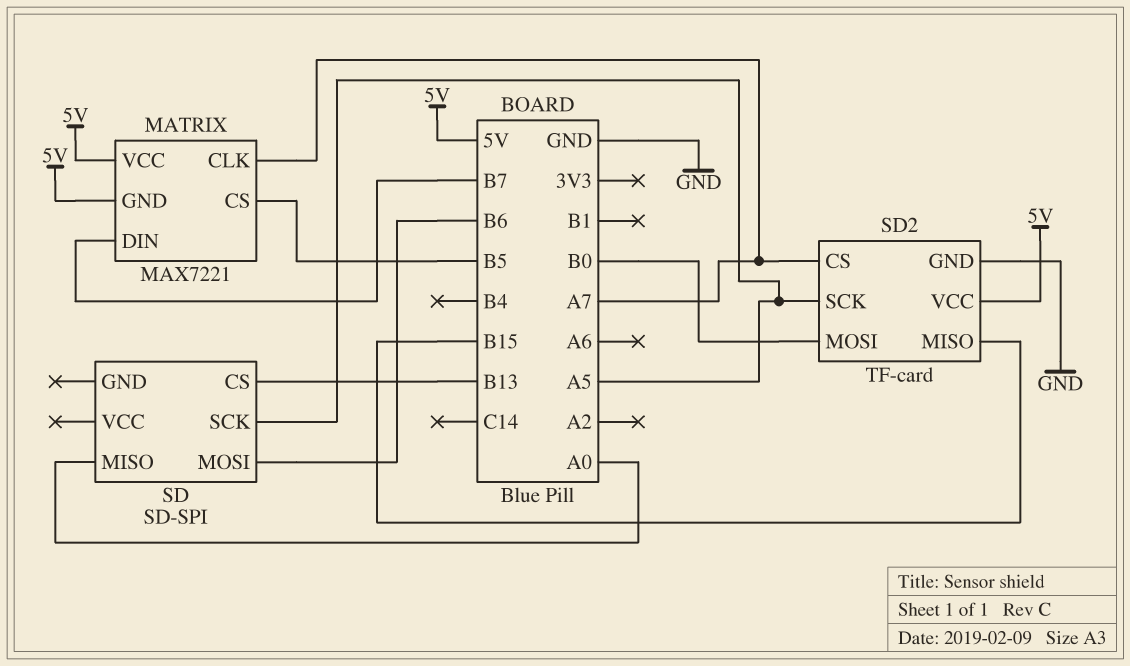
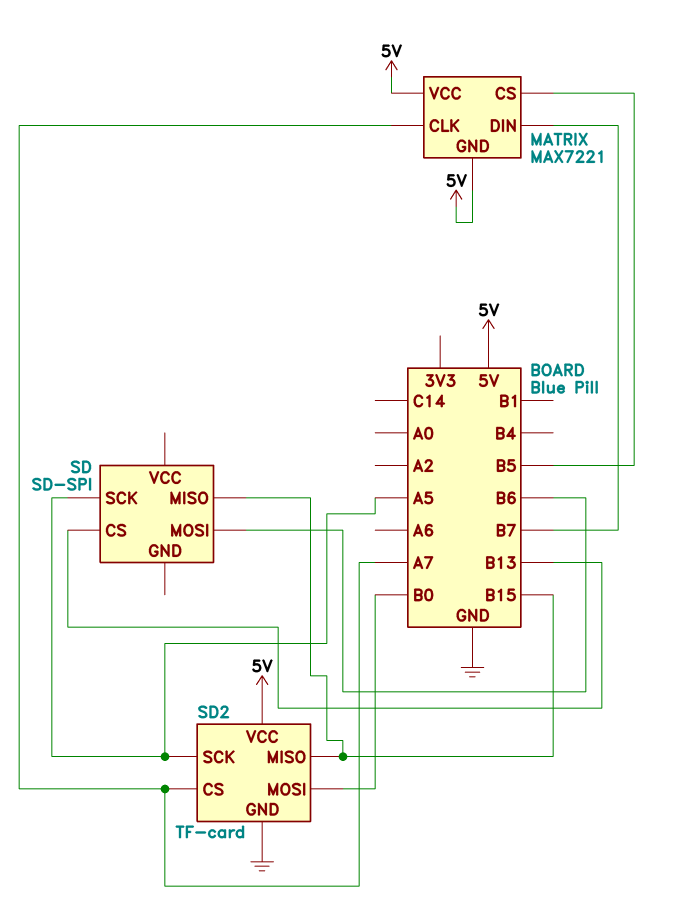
SD pin MISO: A0 -> B15

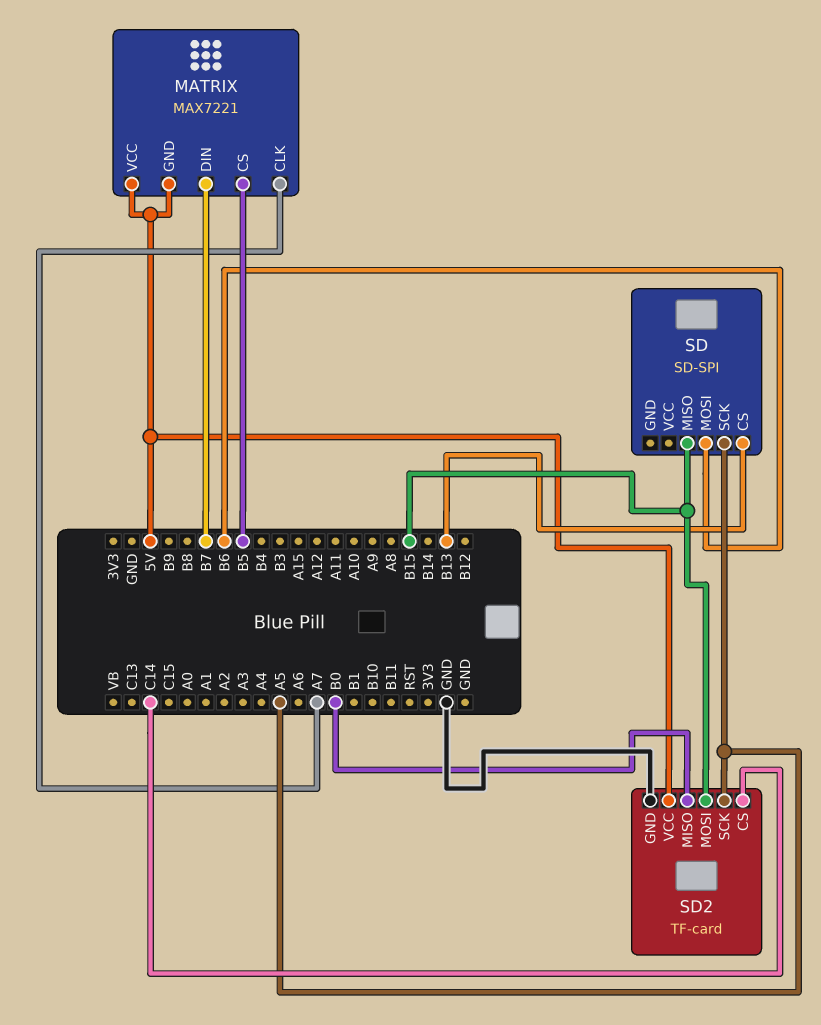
SD2 pin CS: A7 -> C14
SD2 pin MISO: B15 -> B0
SD2 pin MOSI: B0 -> B15

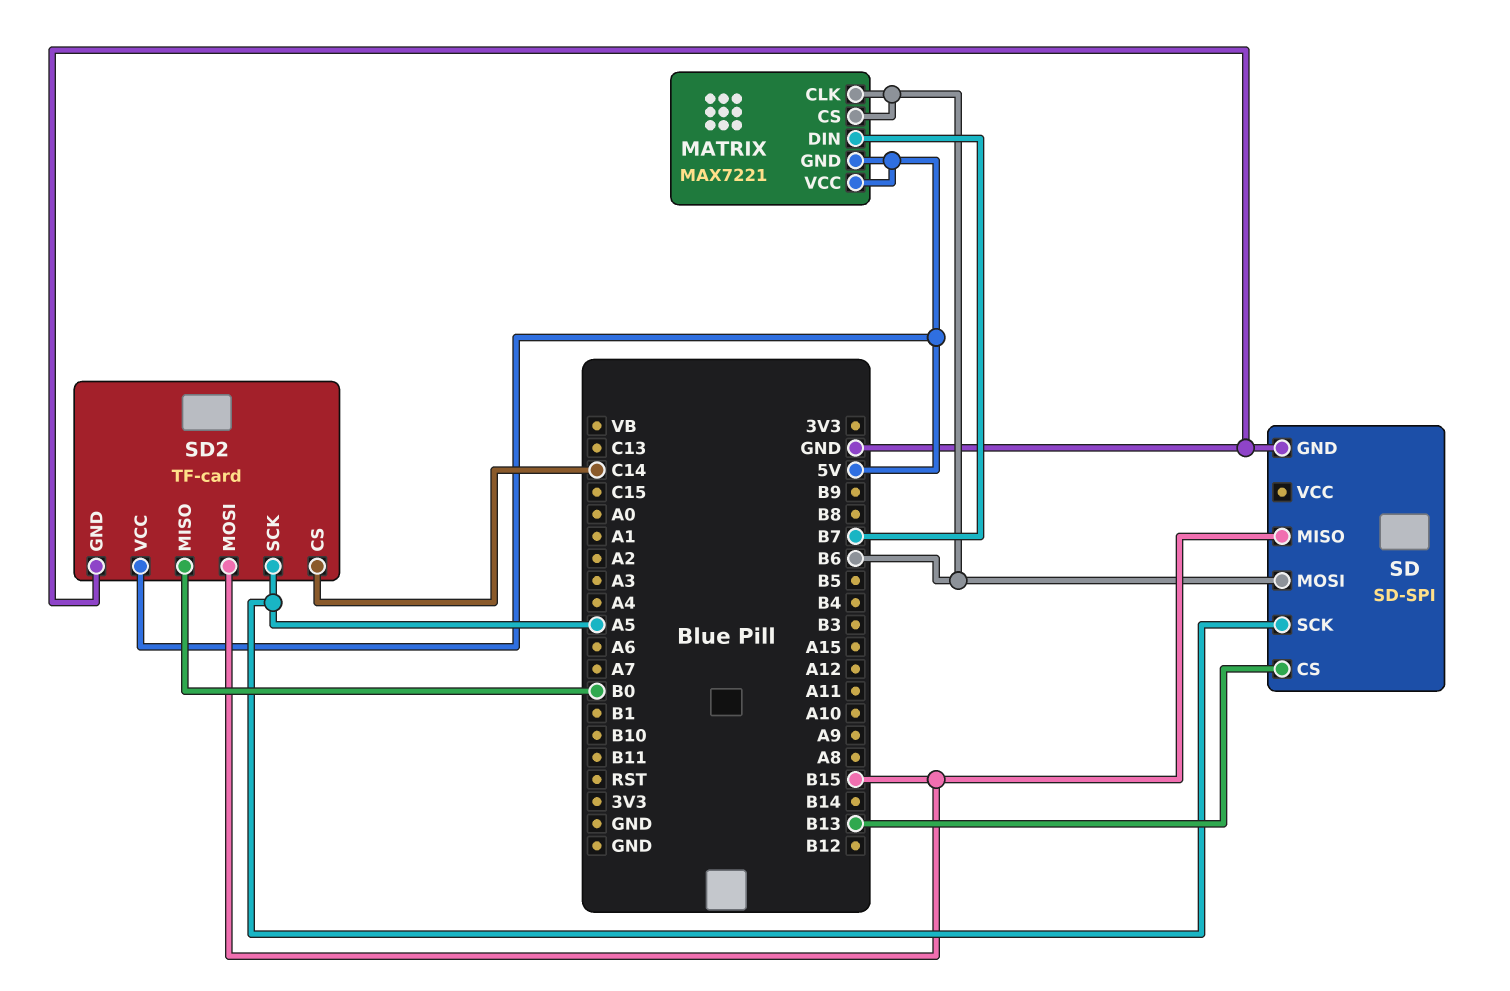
MATRIX pin CLK: A7 -> B6
MATRIX pin CS: B5 -> B6
SD pin GND: none -> GND

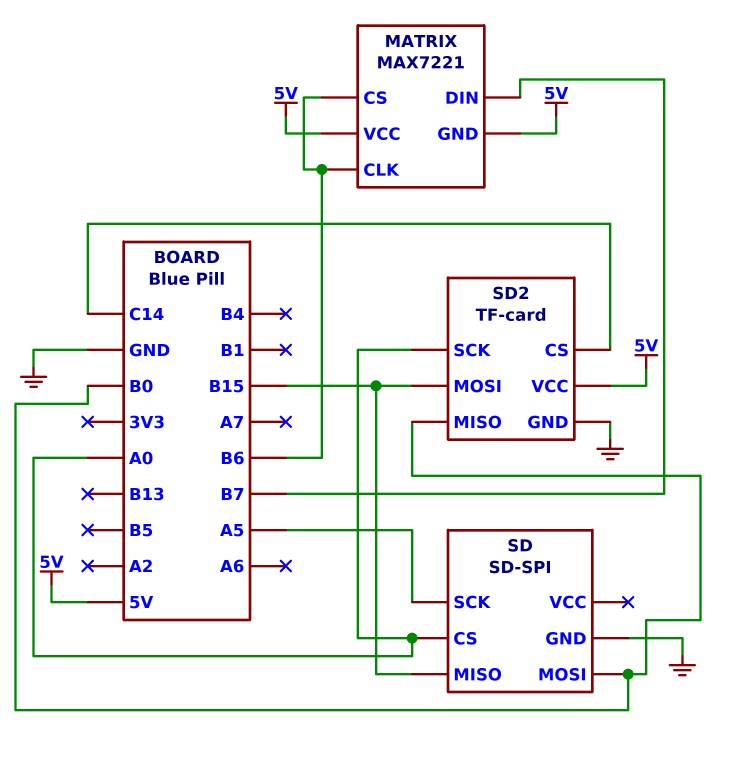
SD pin CS: B13 -> A0
SD pin MOSI: B6 -> B0
SD2 pin SCK: A5 -> A0

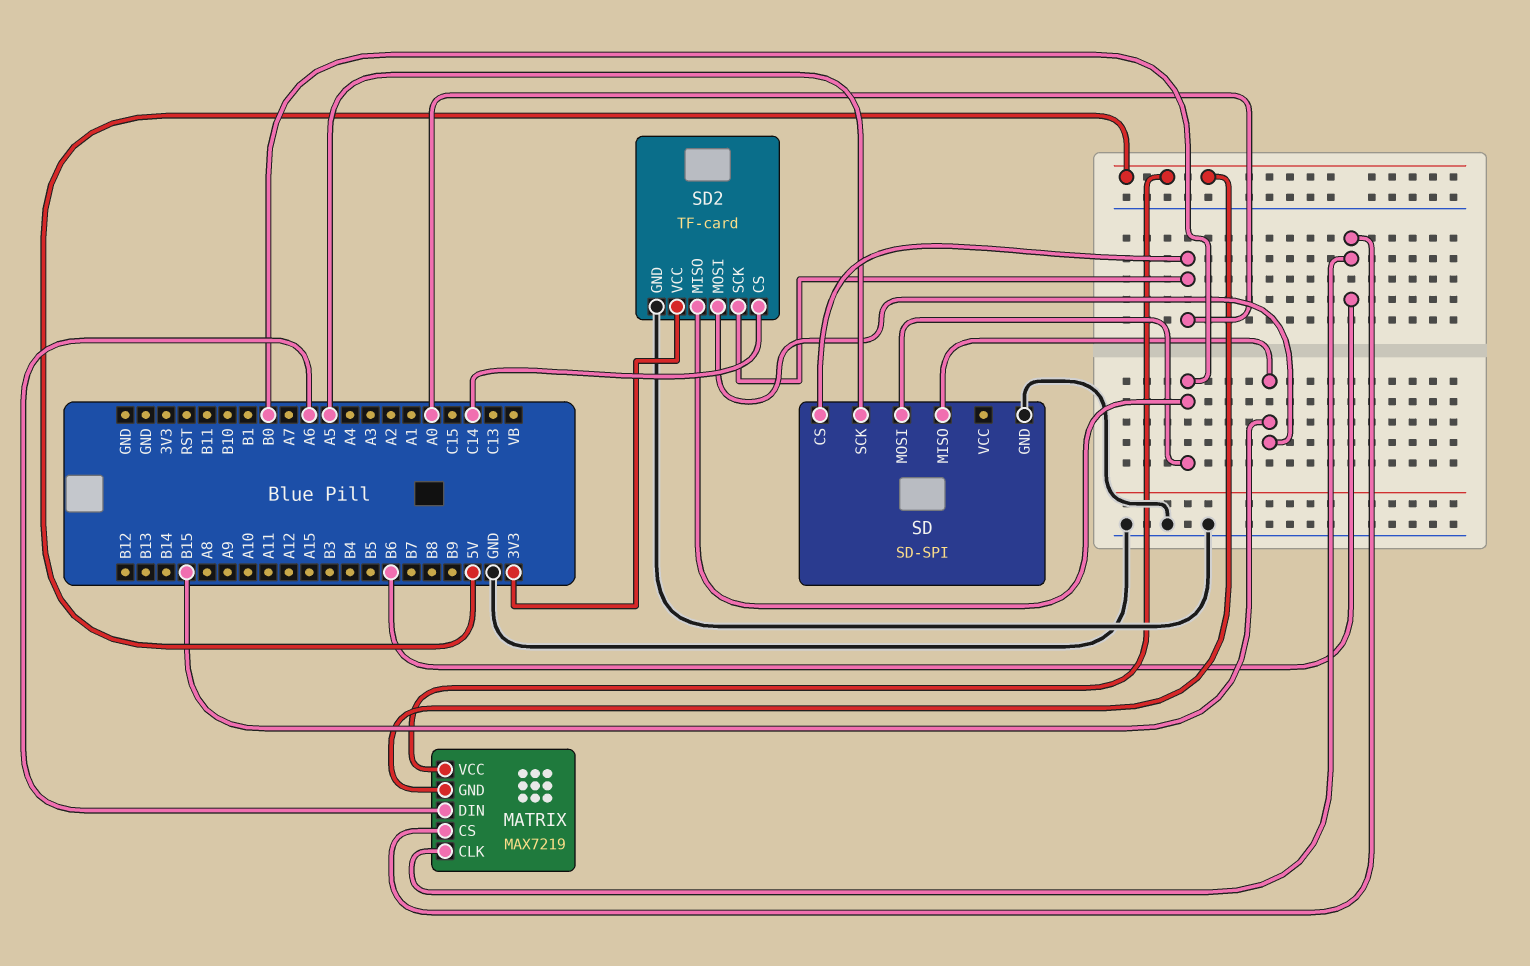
MATRIX: MAX7221 -> MAX7219
MATRIX pin DIN: B7 -> A6
SD2 pin VCC: 5V -> 3V3

